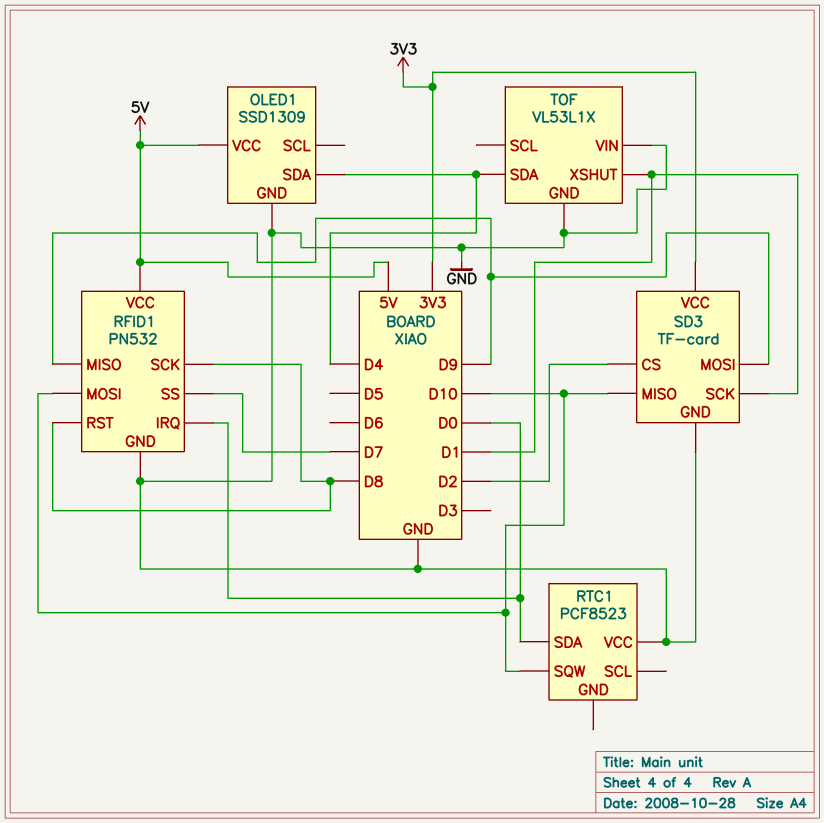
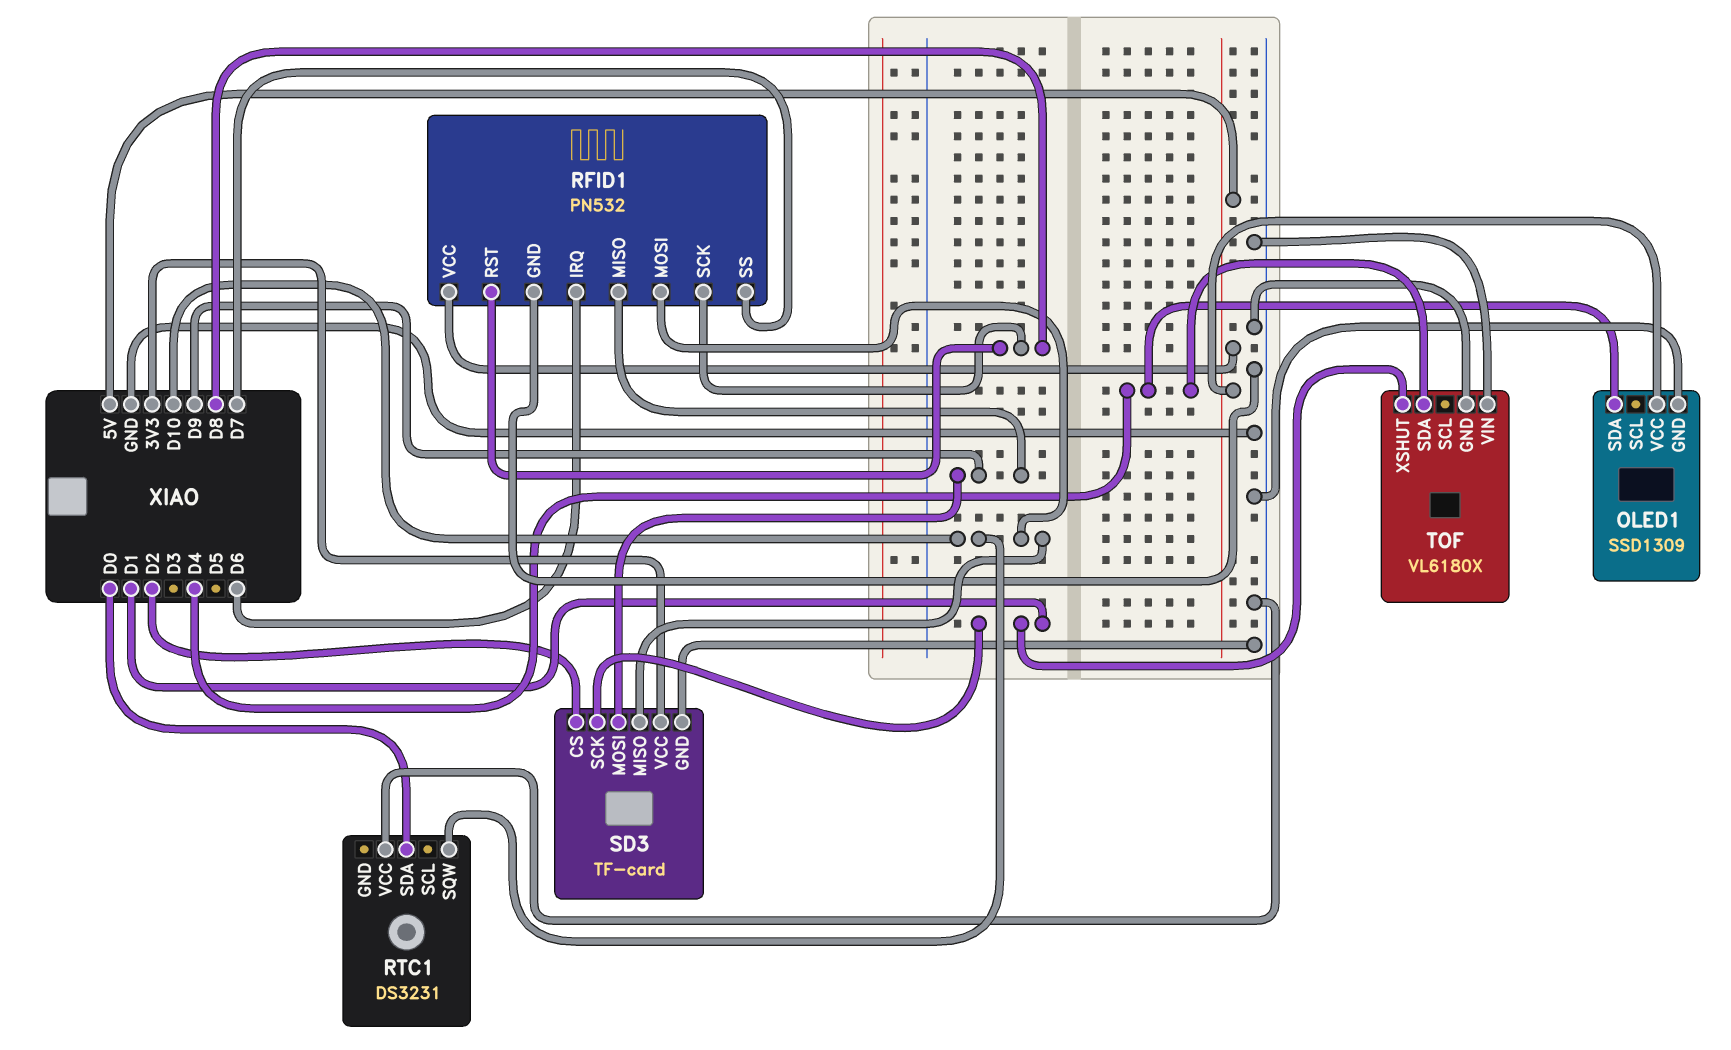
RFID1 pin IRQ: D0 -> D6
RTC1: PCF8523 -> DS3231
TOF: VL53L1X -> VL6180X

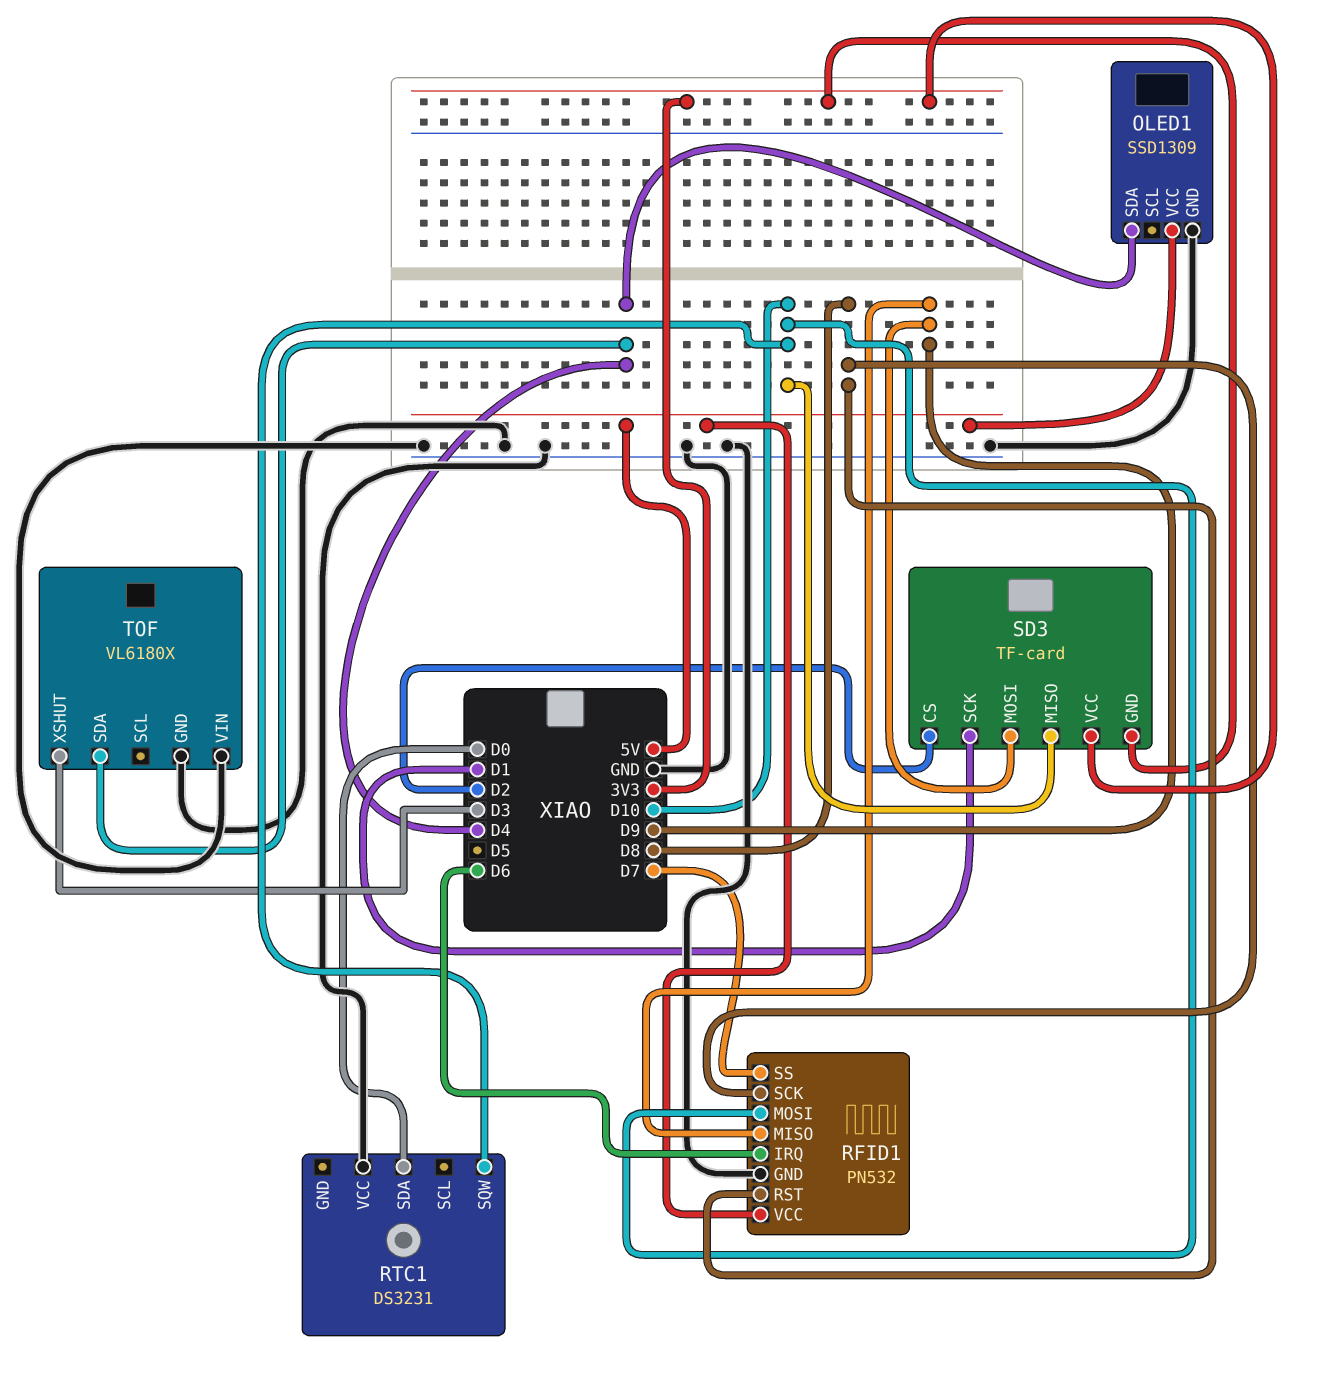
SD3 pin GND: GND -> 3V3
TOF pin XSHUT: D1 -> D3

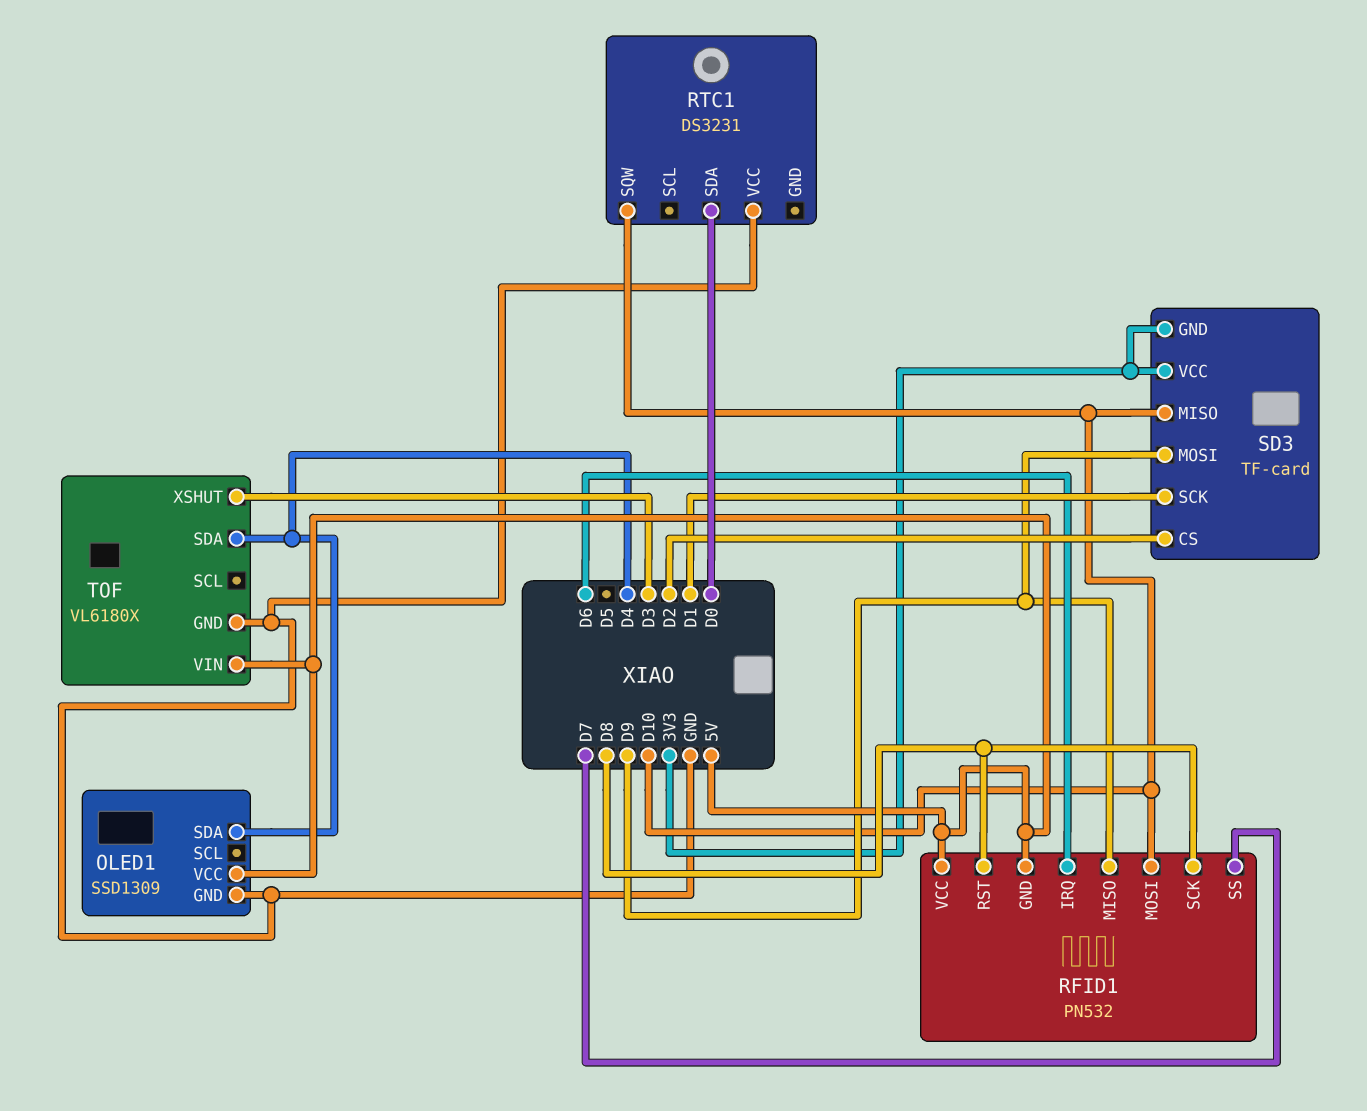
RFID1 pin GND: GND -> 5V
TOF pin VIN: GND -> 5V

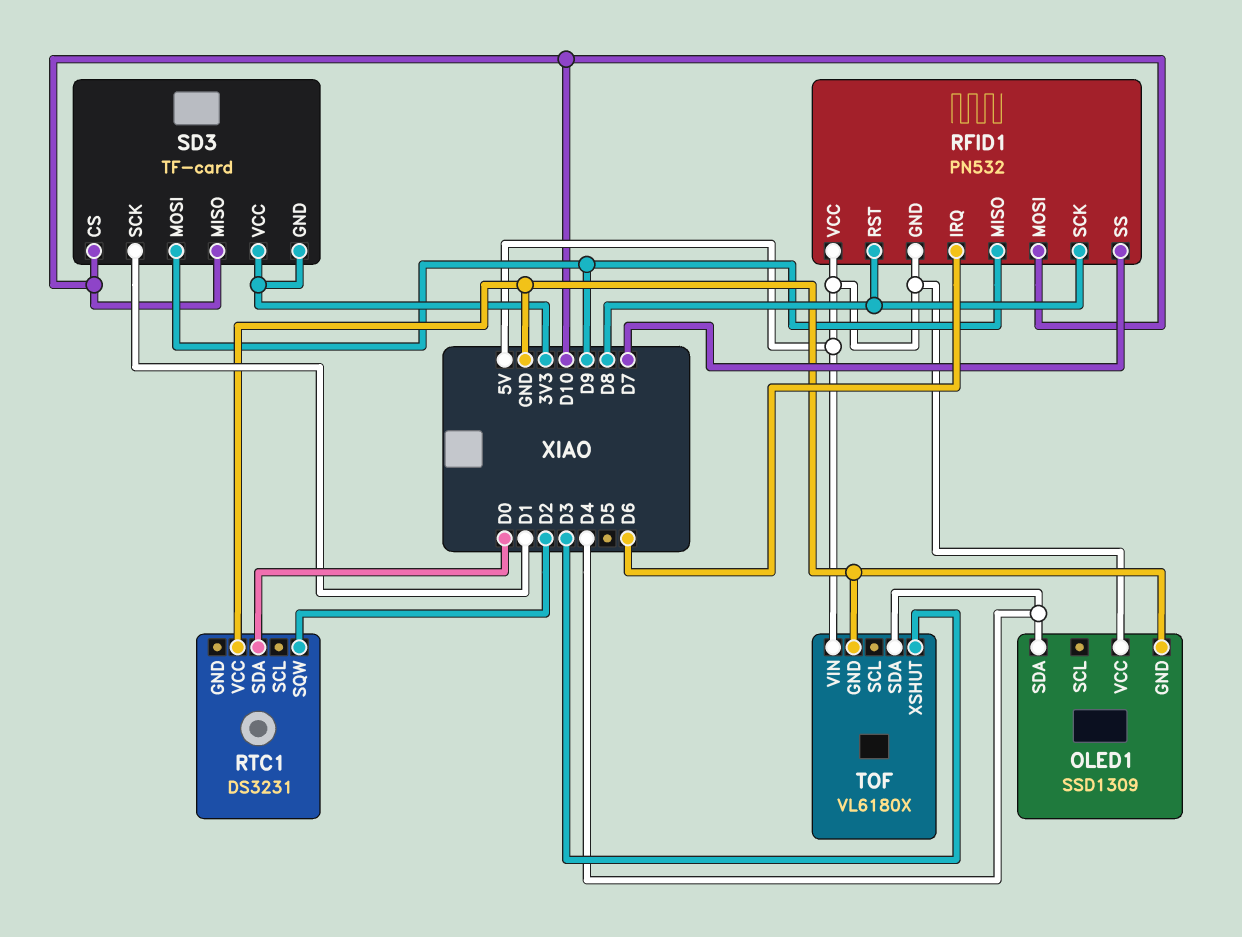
RTC1 pin SQW: D10 -> D2
SD3 pin CS: D2 -> D10

